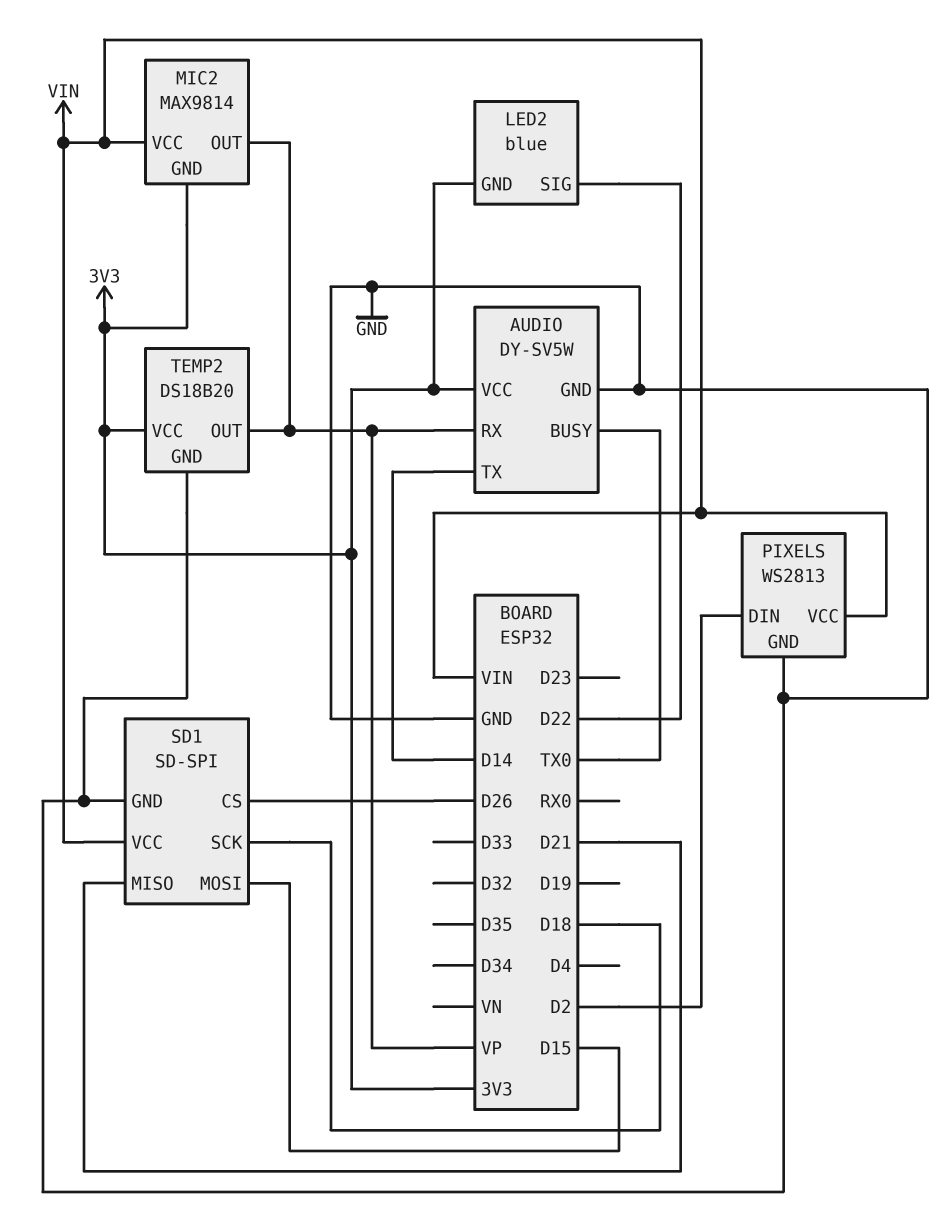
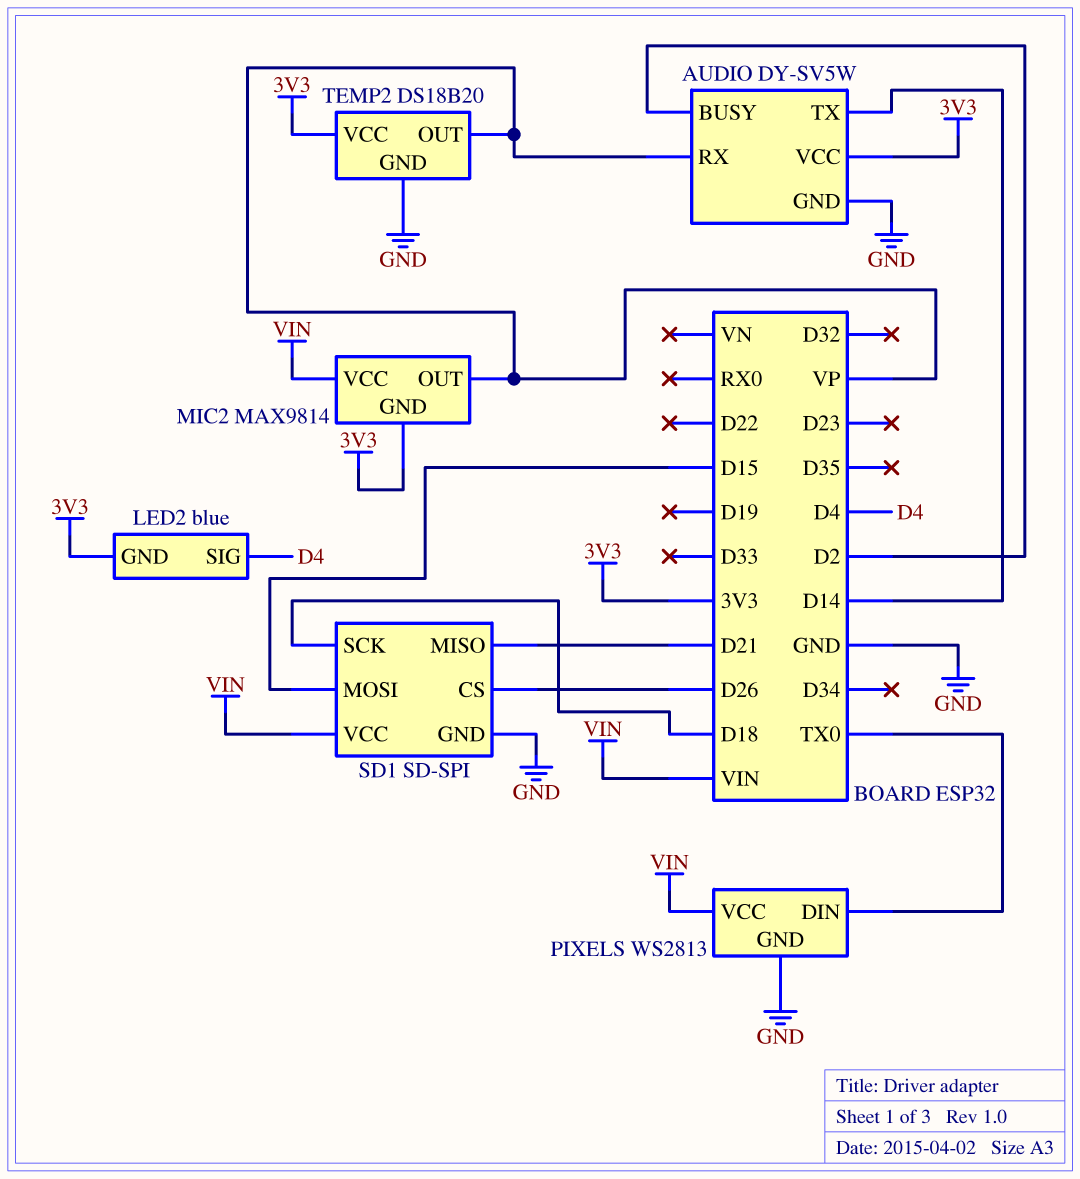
AUDIO pin BUSY: TX0 -> D2
LED2 pin SIG: D22 -> D4
PIXELS pin DIN: D2 -> TX0

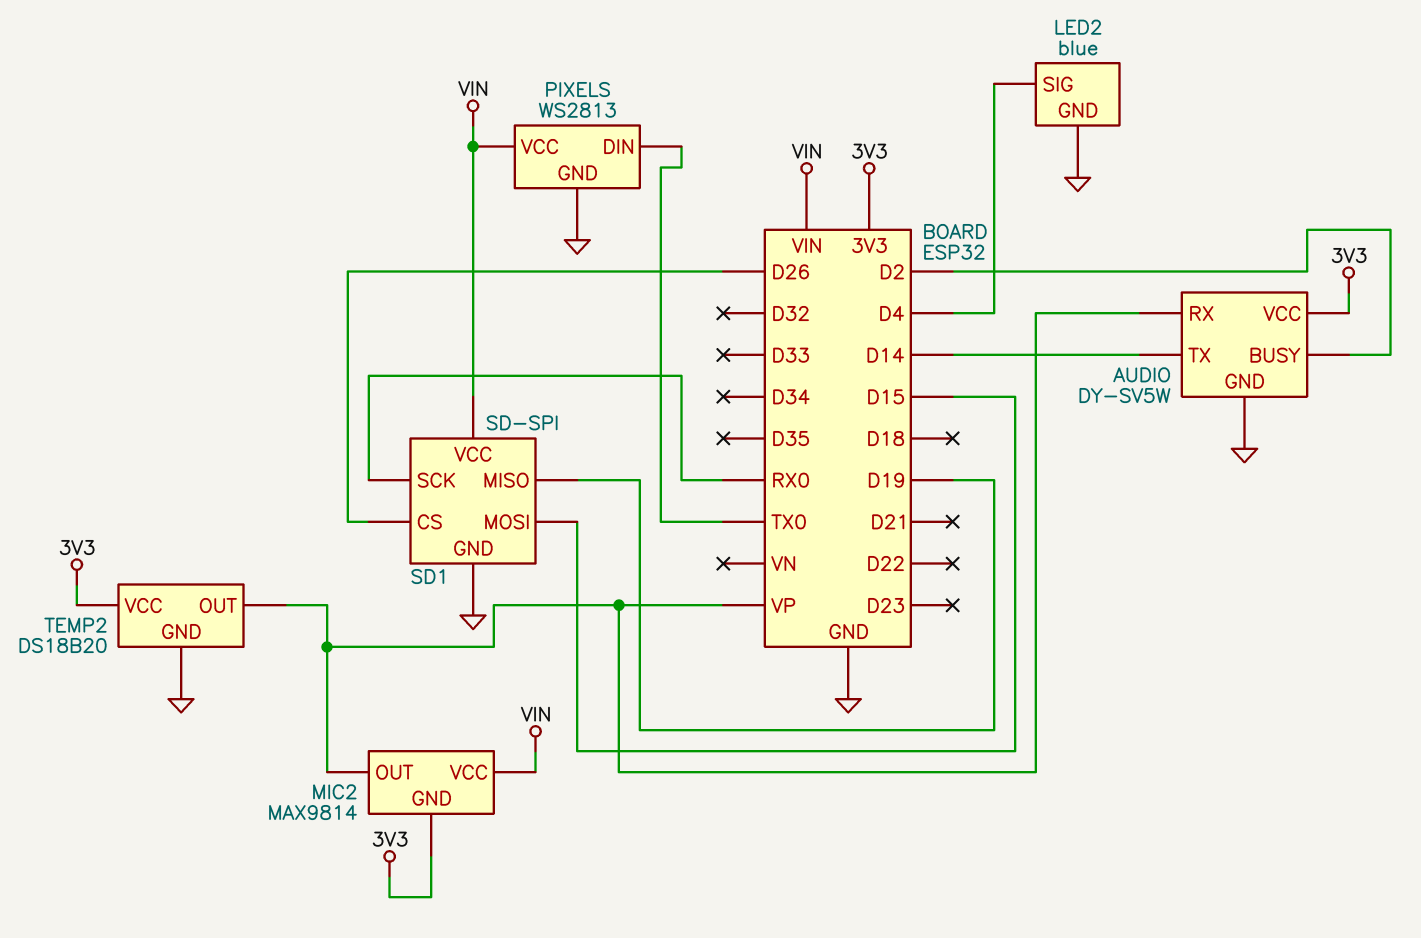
LED2 pin GND: 3V3 -> GND
SD1 pin MISO: D21 -> D19
SD1 pin SCK: D18 -> RX0

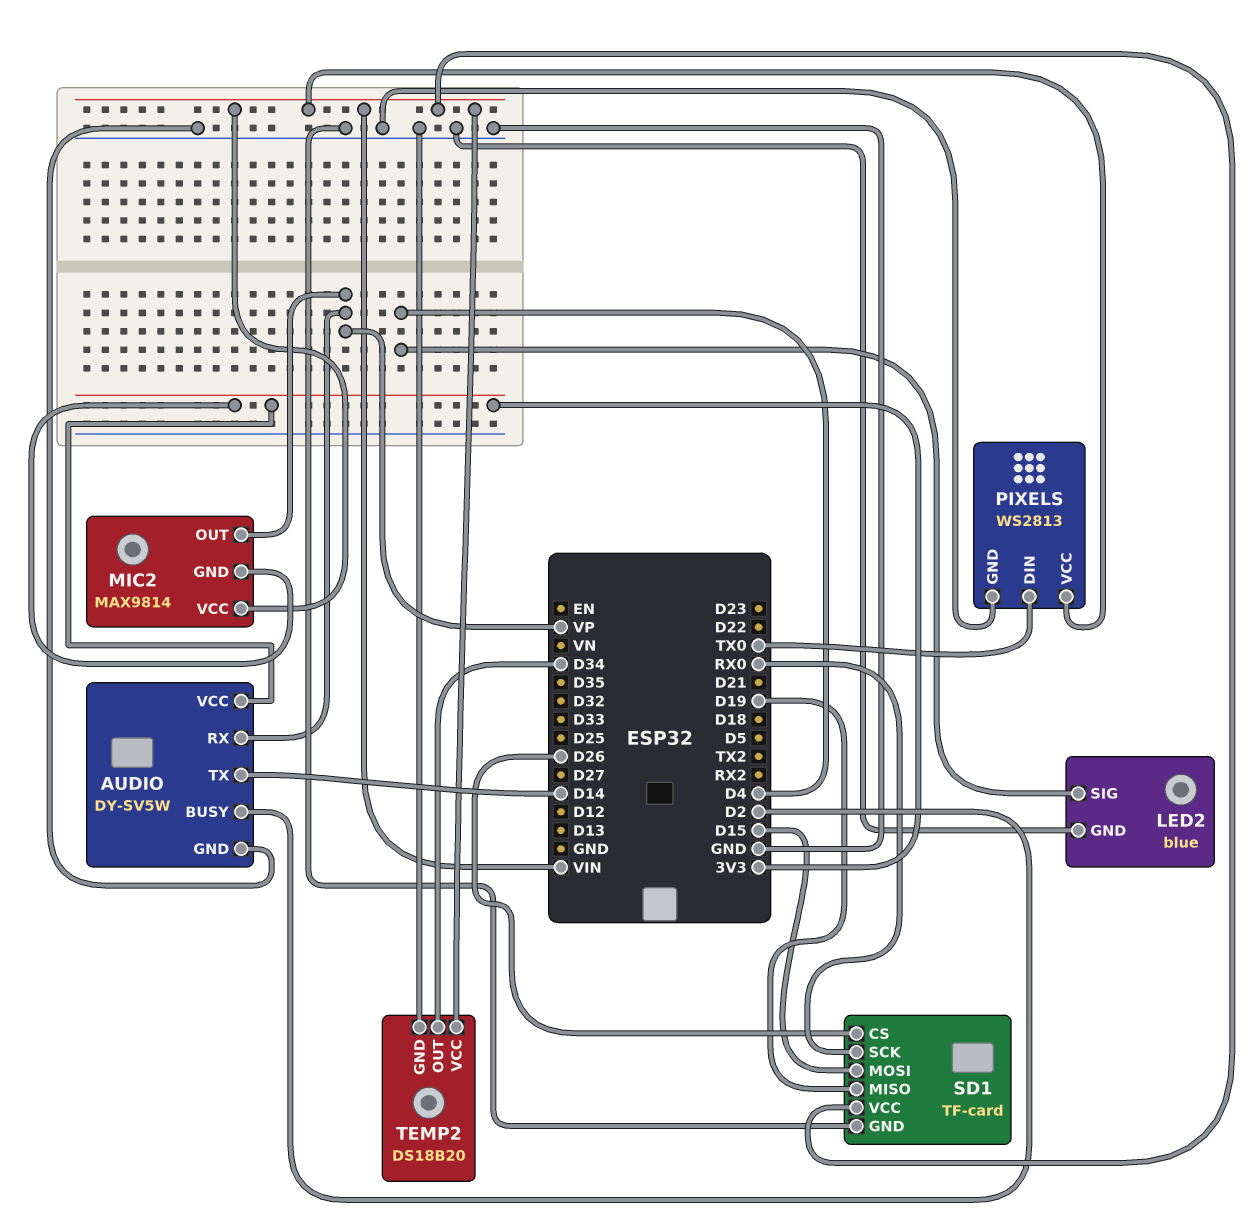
SD1: SD-SPI -> TF-card
TEMP2 pin OUT: VP -> D34
TEMP2 pin VCC: 3V3 -> VIN

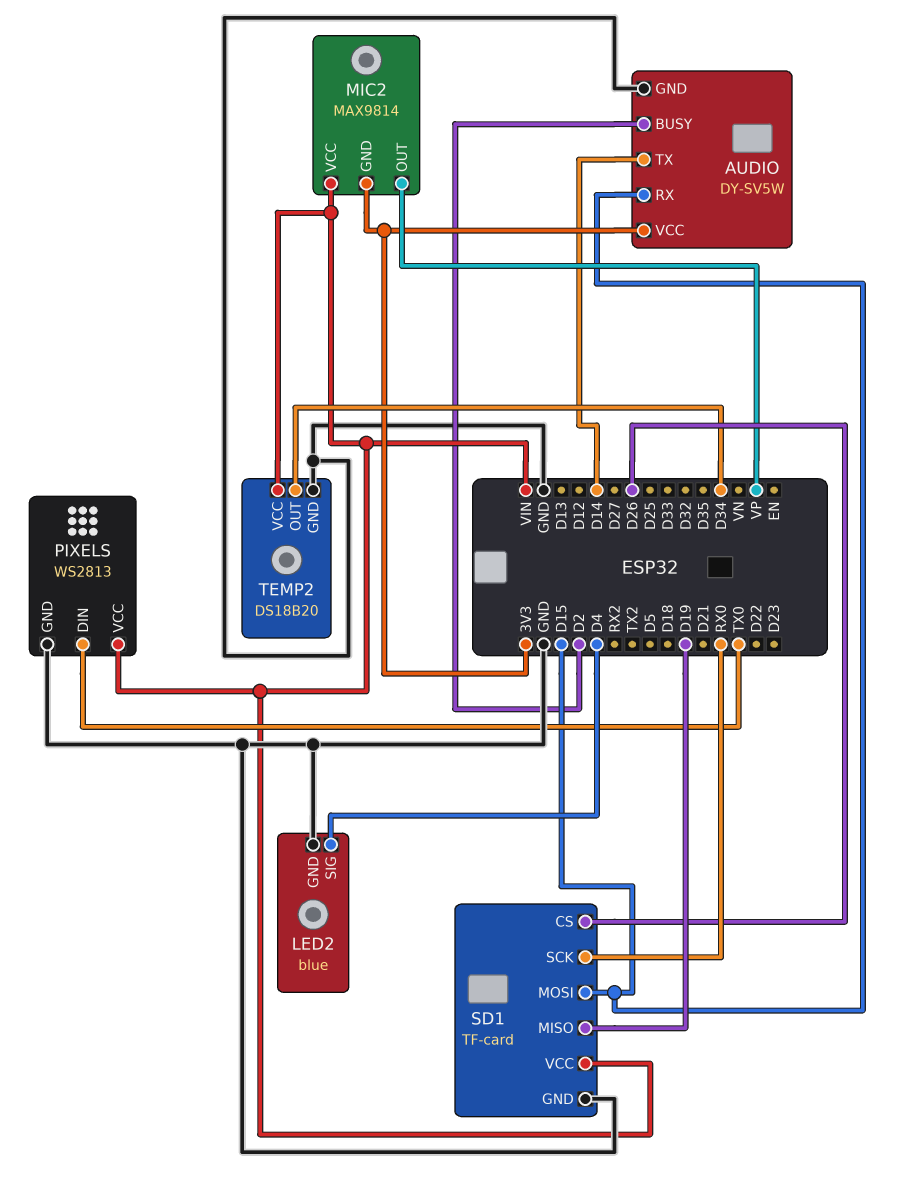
AUDIO pin RX: VP -> D15

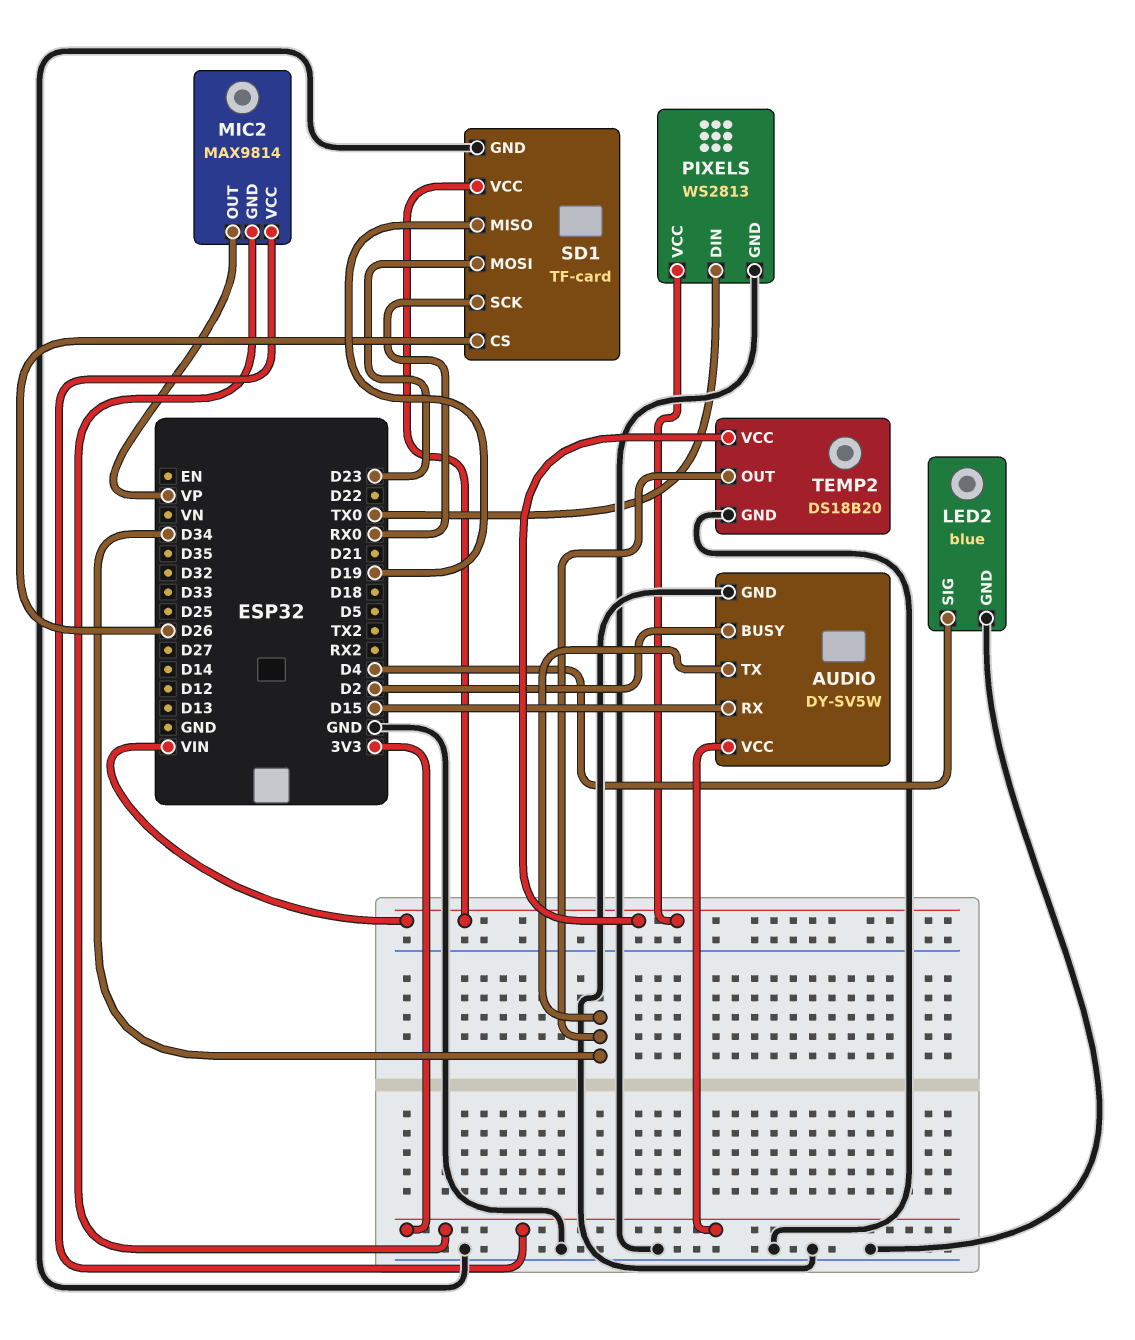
AUDIO pin TX: D14 -> D34
MIC2 pin VCC: VIN -> 3V3
SD1 pin MOSI: D15 -> D23

